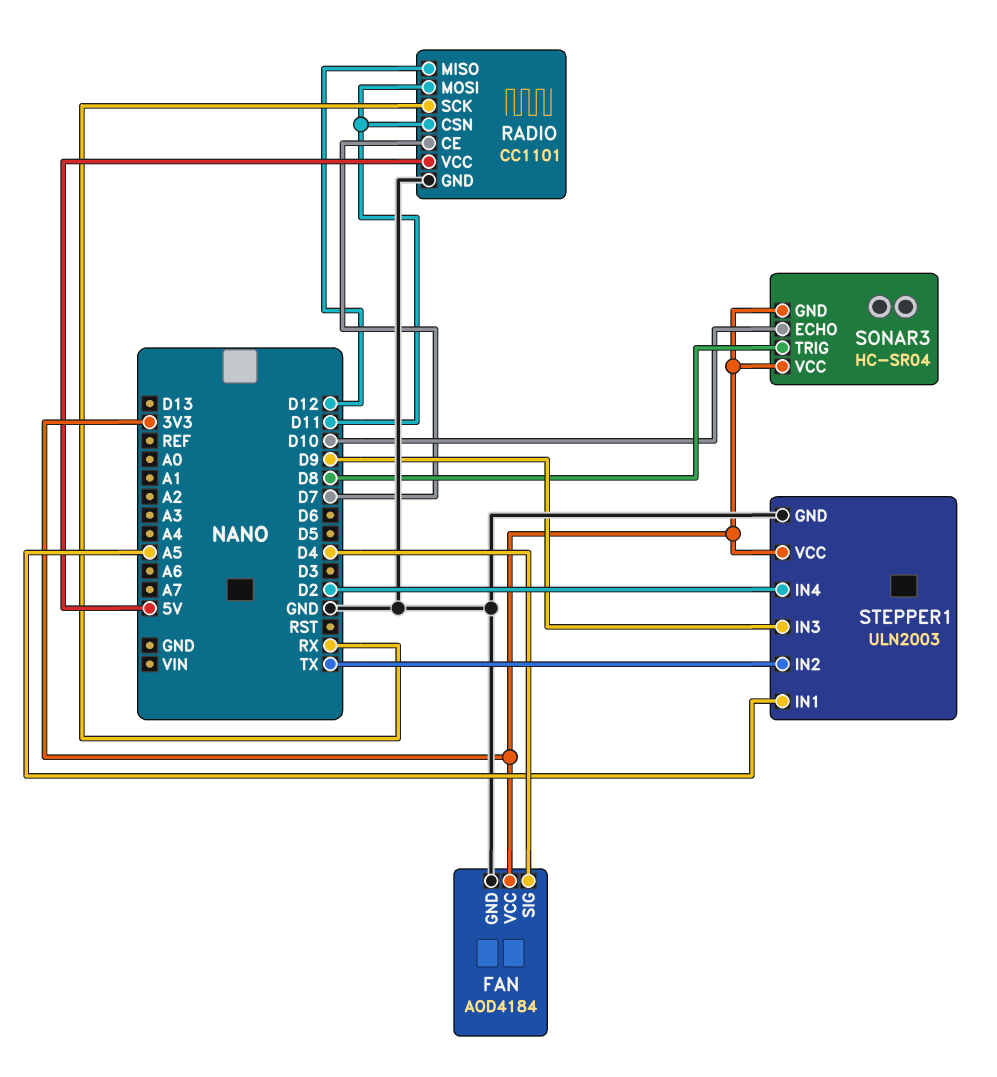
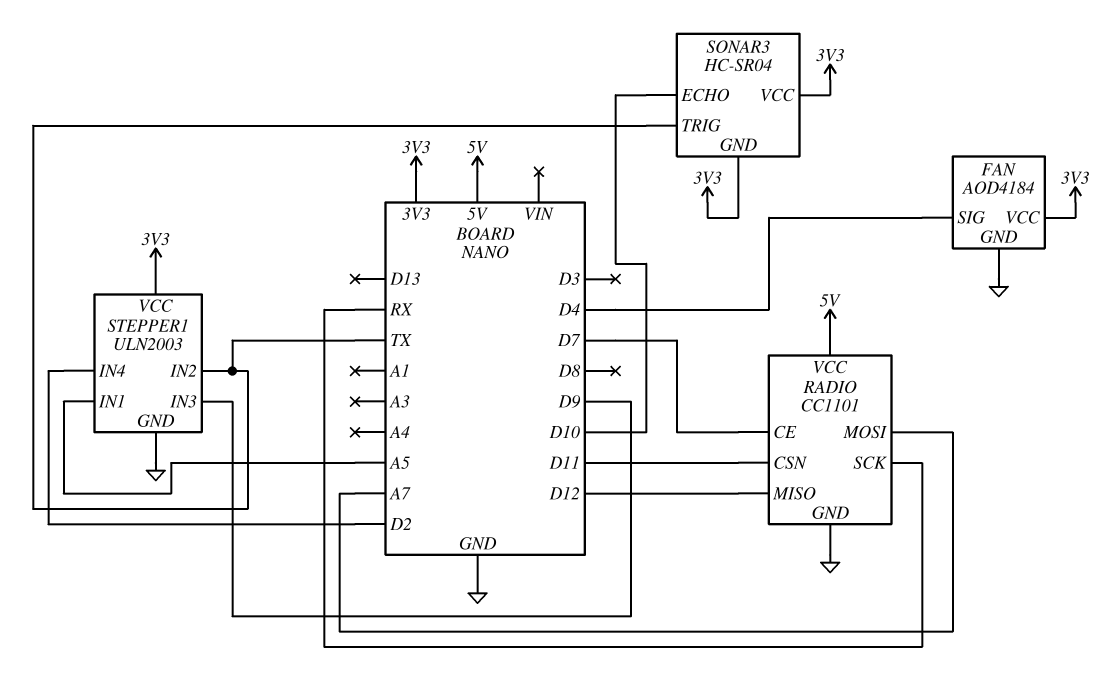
RADIO pin MOSI: D11 -> A7
SONAR3 pin TRIG: D8 -> TX

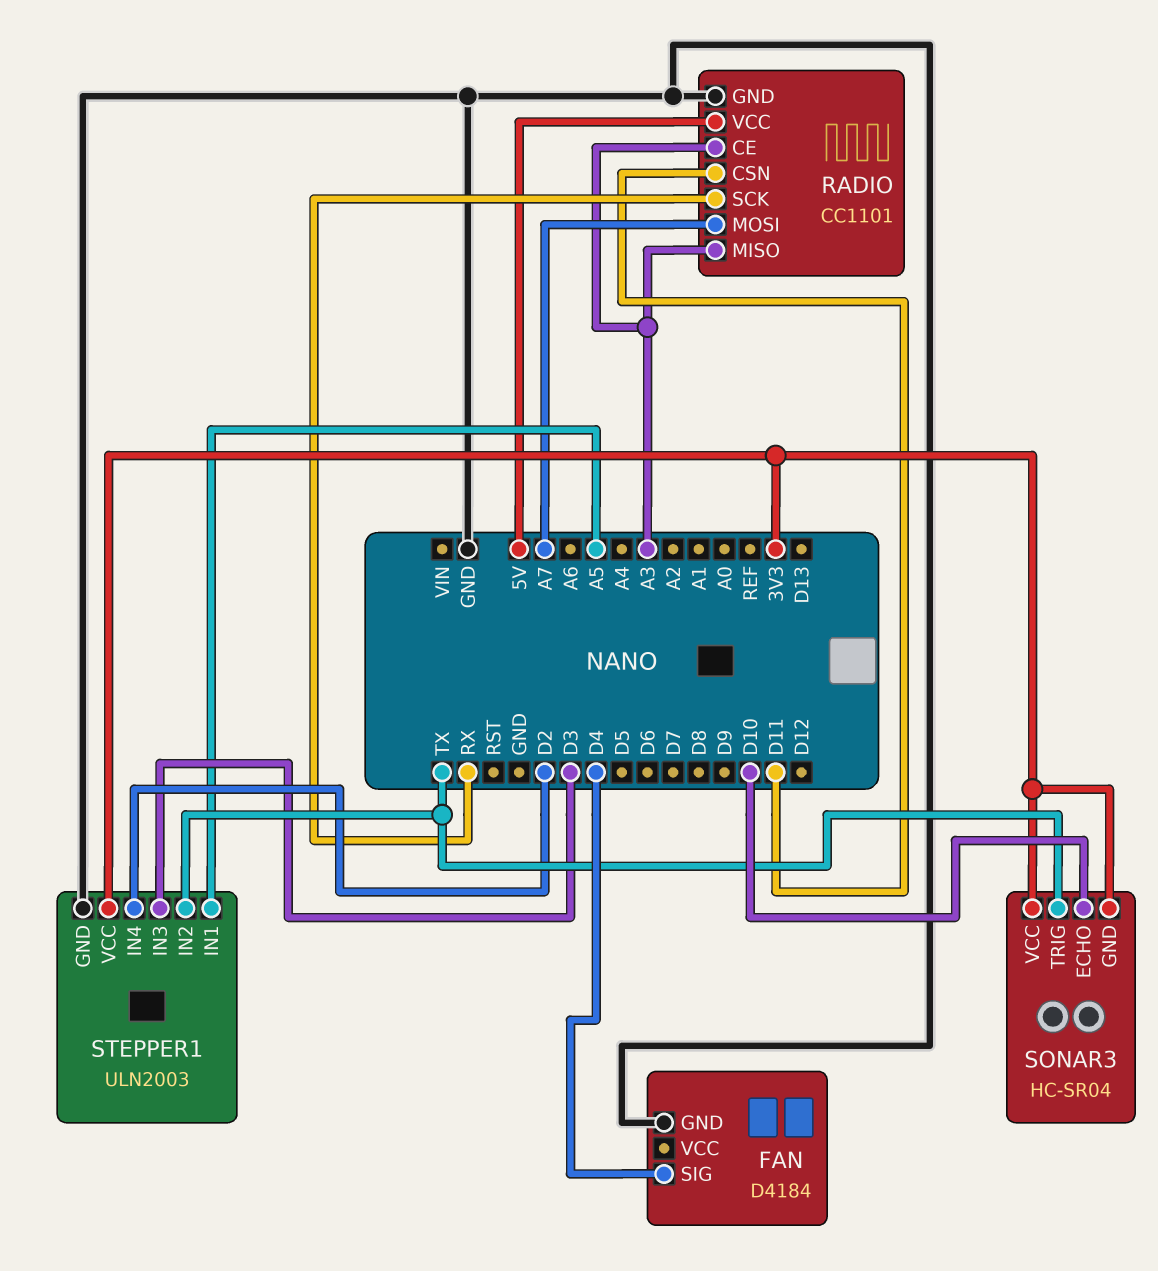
FAN: AOD4184 -> D4184
FAN pin VCC: 3V3 -> none
RADIO pin CE: D7 -> A3
RADIO pin MISO: D12 -> A3
STEPPER1 pin IN3: D9 -> D3

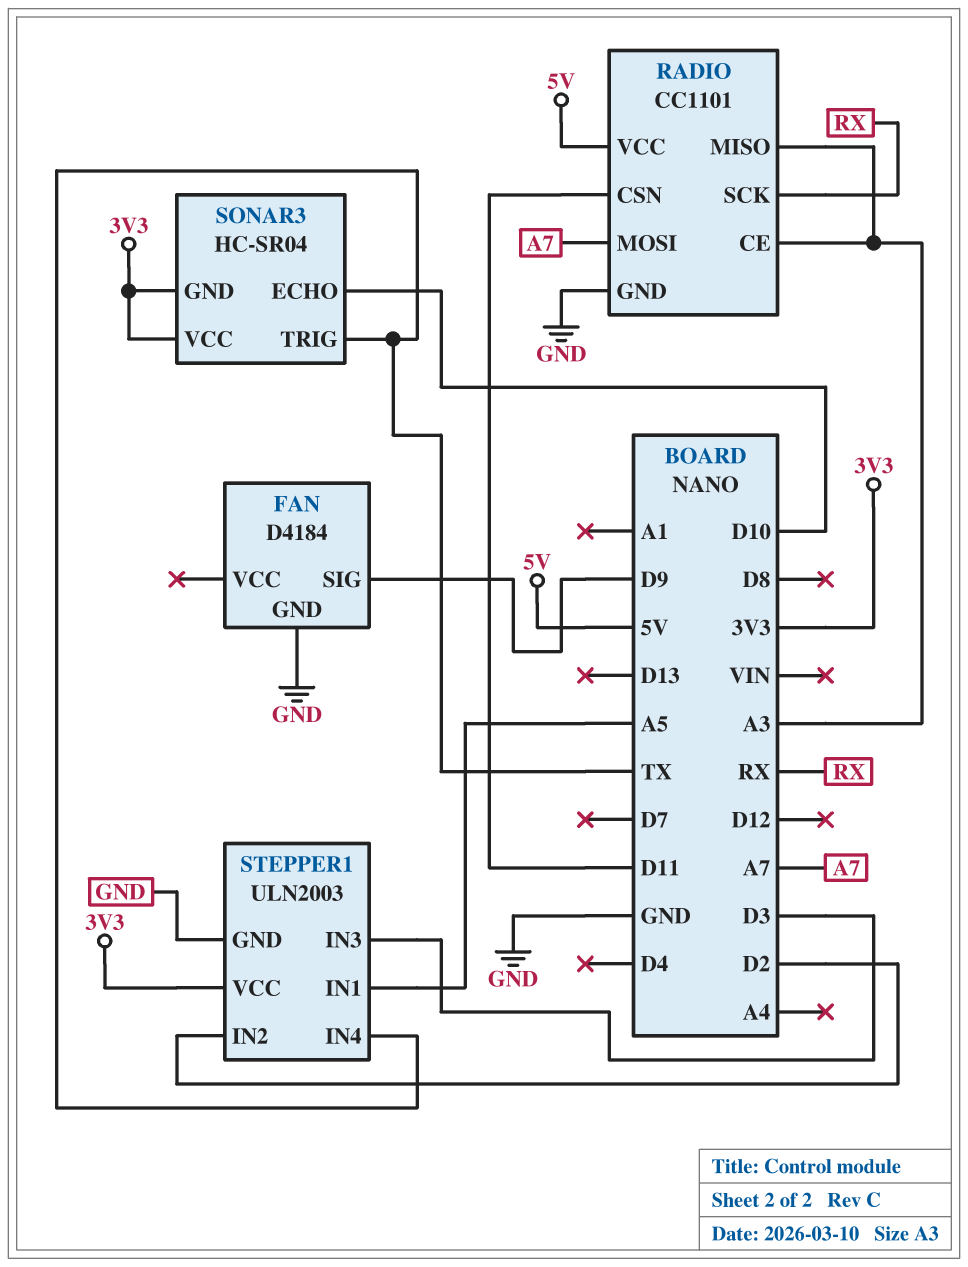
FAN pin SIG: D4 -> D9
STEPPER1 pin IN2: TX -> D2
STEPPER1 pin IN4: D2 -> TX

